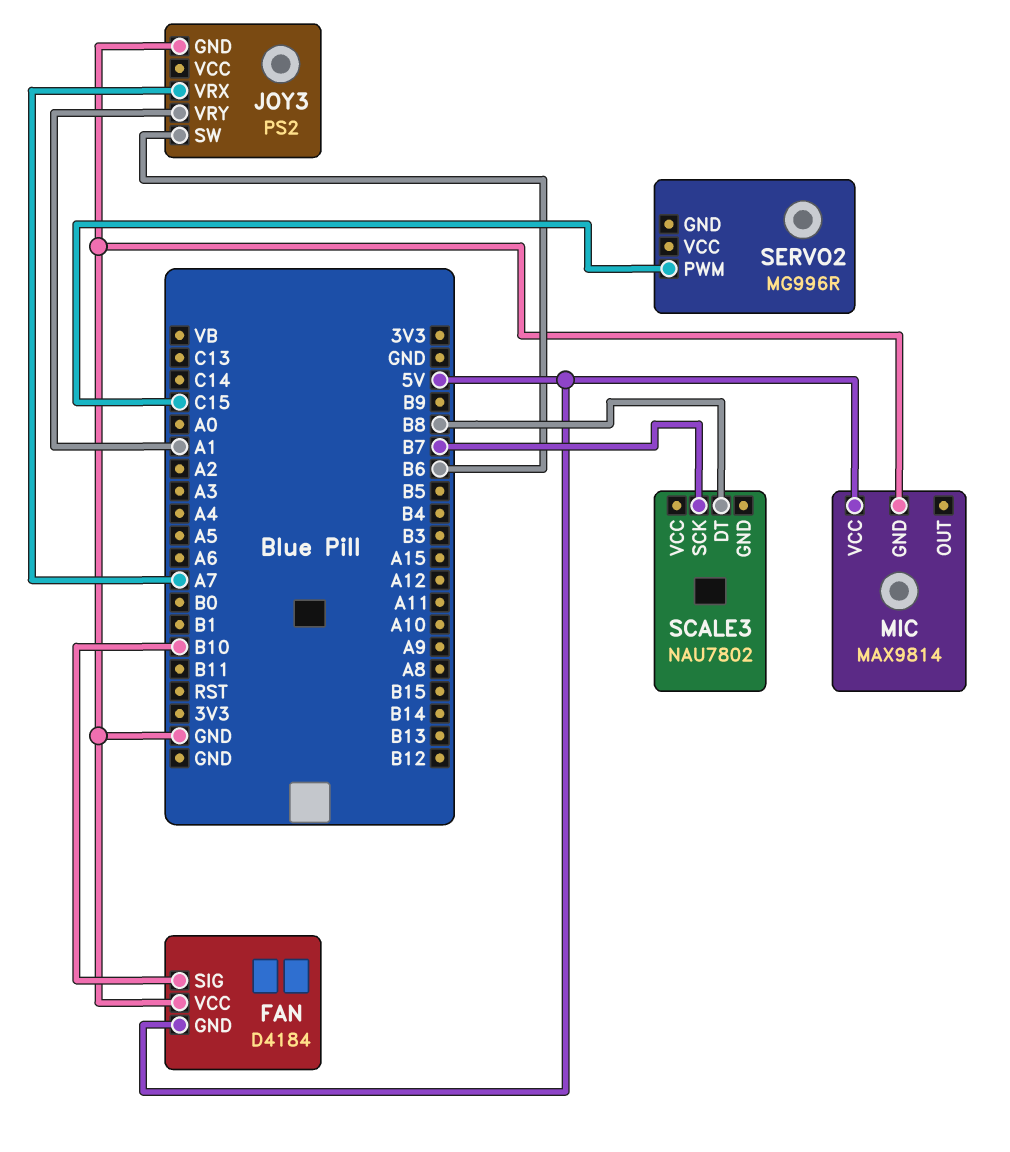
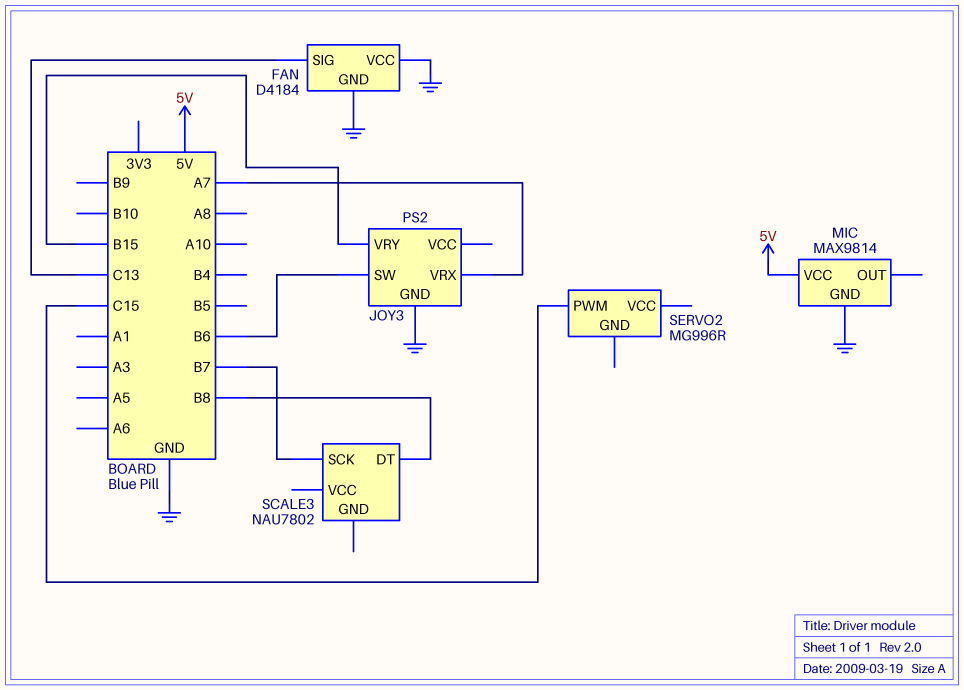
FAN pin GND: 5V -> GND
FAN pin SIG: B10 -> C13
JOY3 pin VRY: A1 -> B15

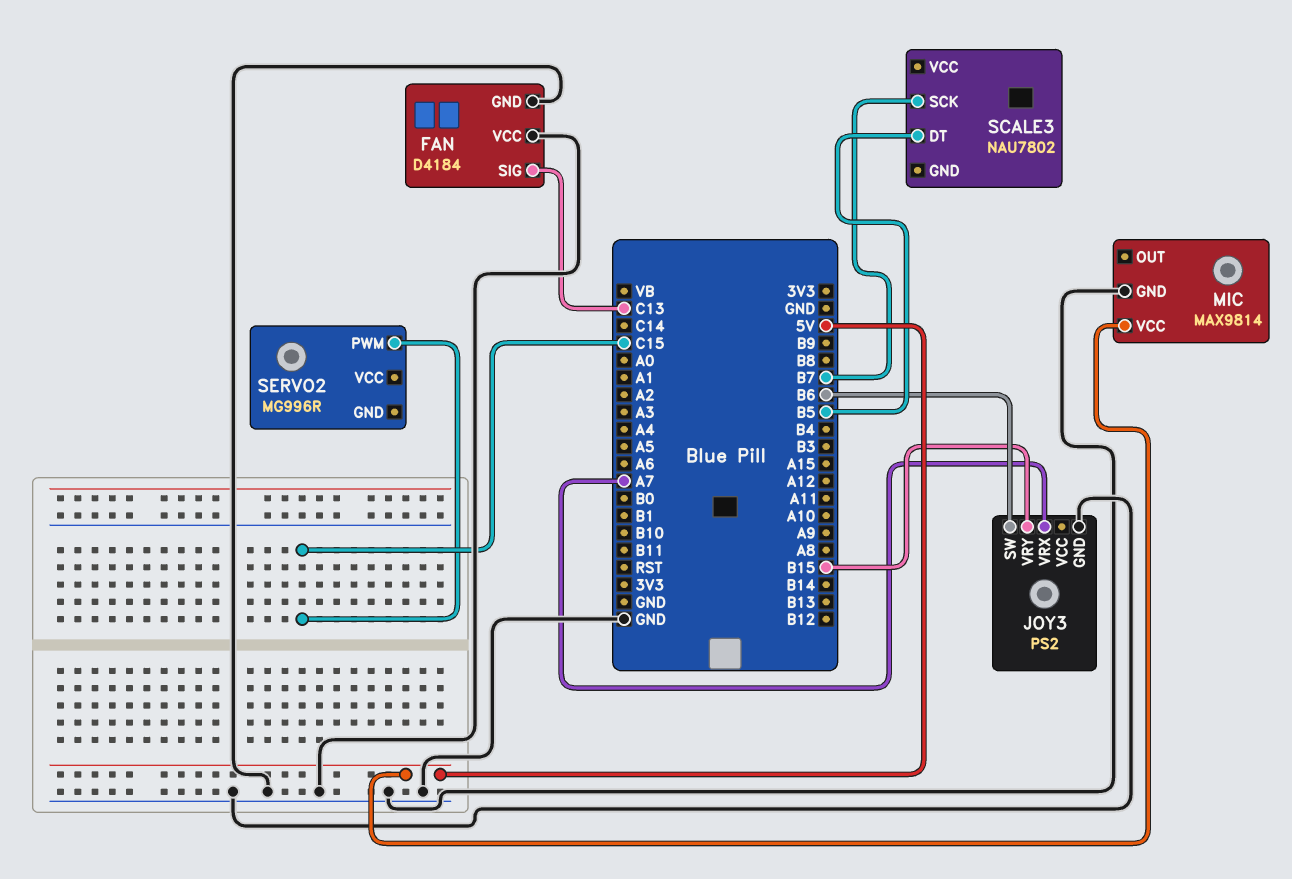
SCALE3 pin DT: B8 -> B5

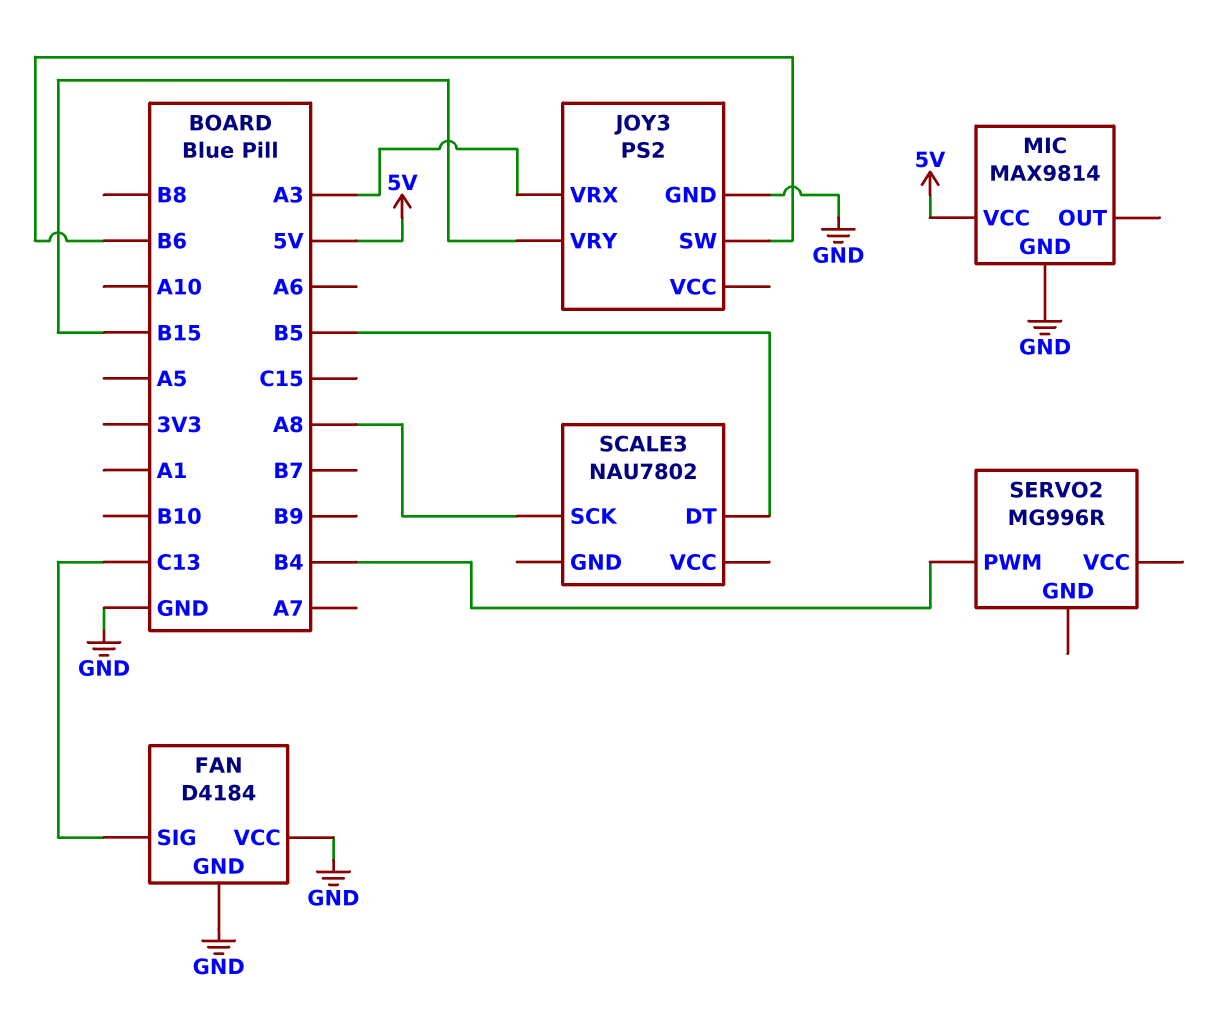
JOY3 pin VRX: A7 -> A3
SCALE3 pin SCK: B7 -> A8
SERVO2 pin PWM: C15 -> B4

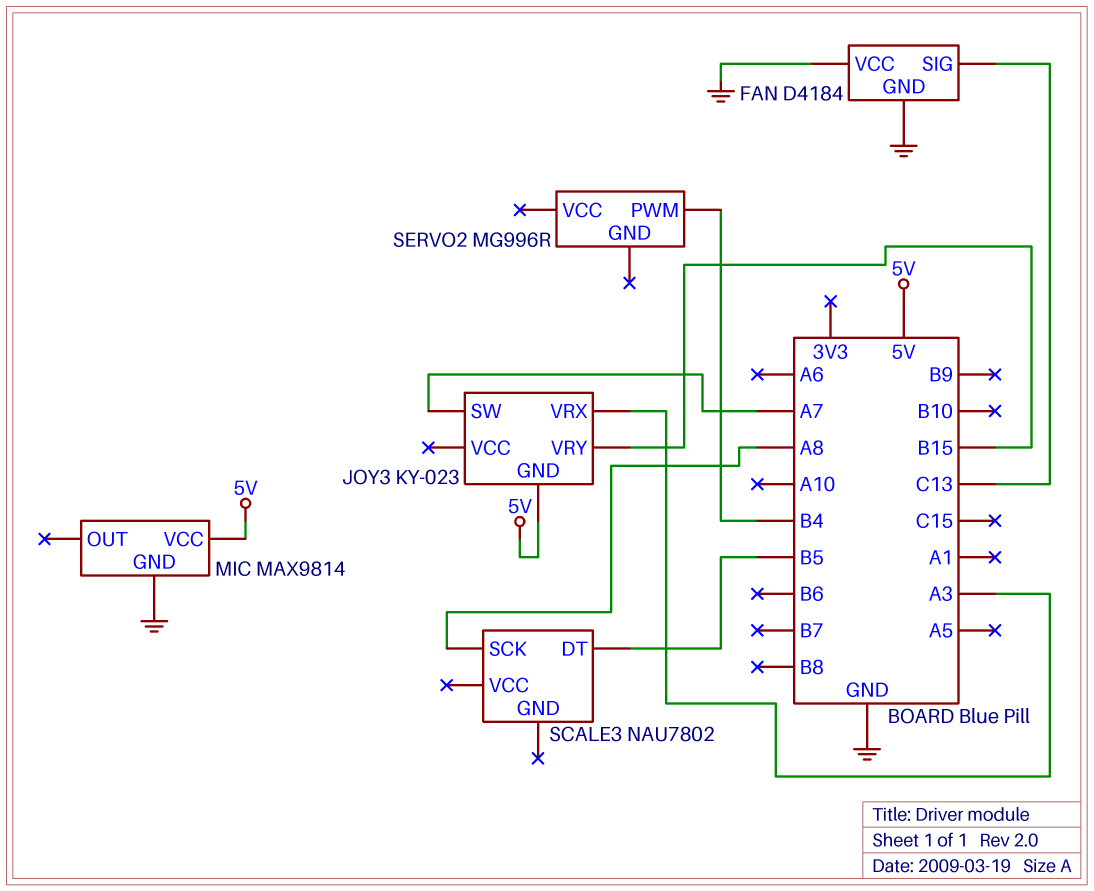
JOY3: PS2 -> KY-023
JOY3 pin GND: GND -> 5V
JOY3 pin SW: B6 -> A7

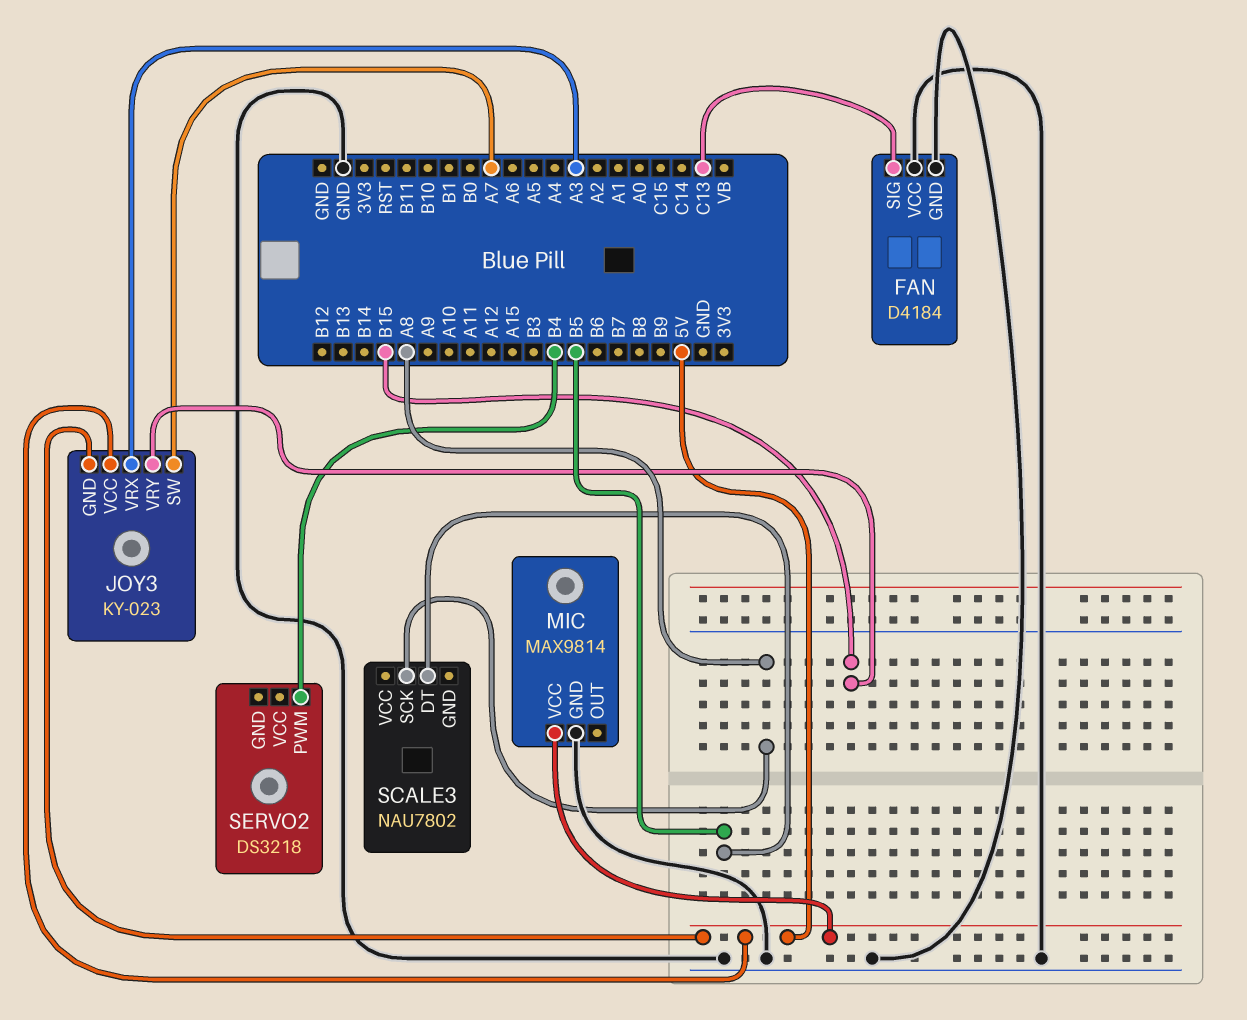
JOY3 pin VCC: none -> 5V
SERVO2: MG996R -> DS3218

